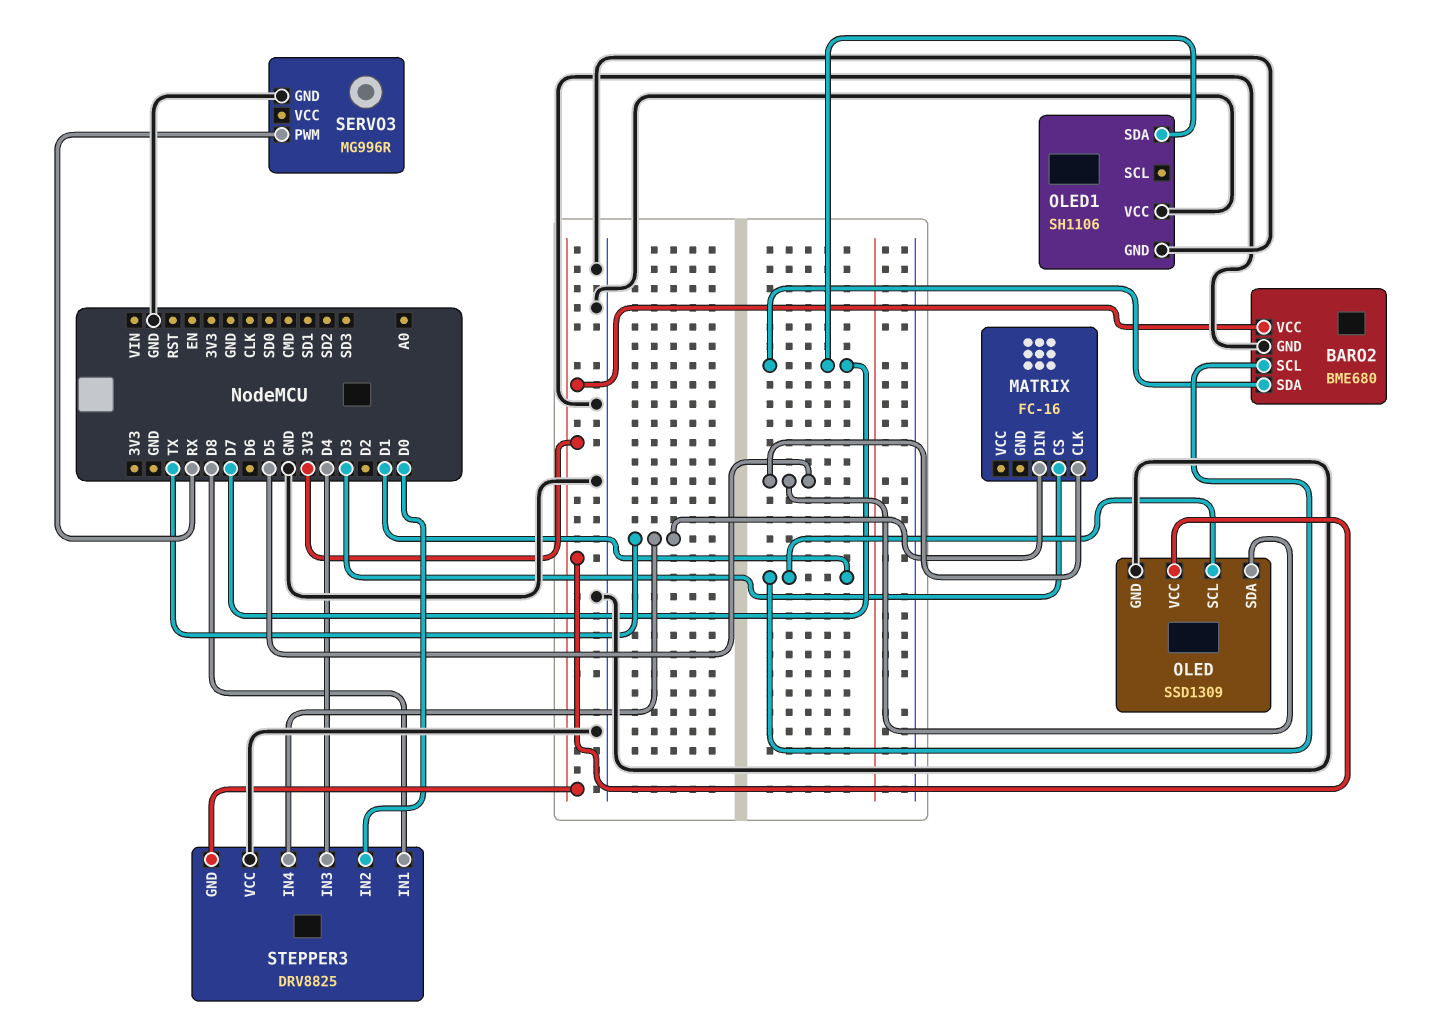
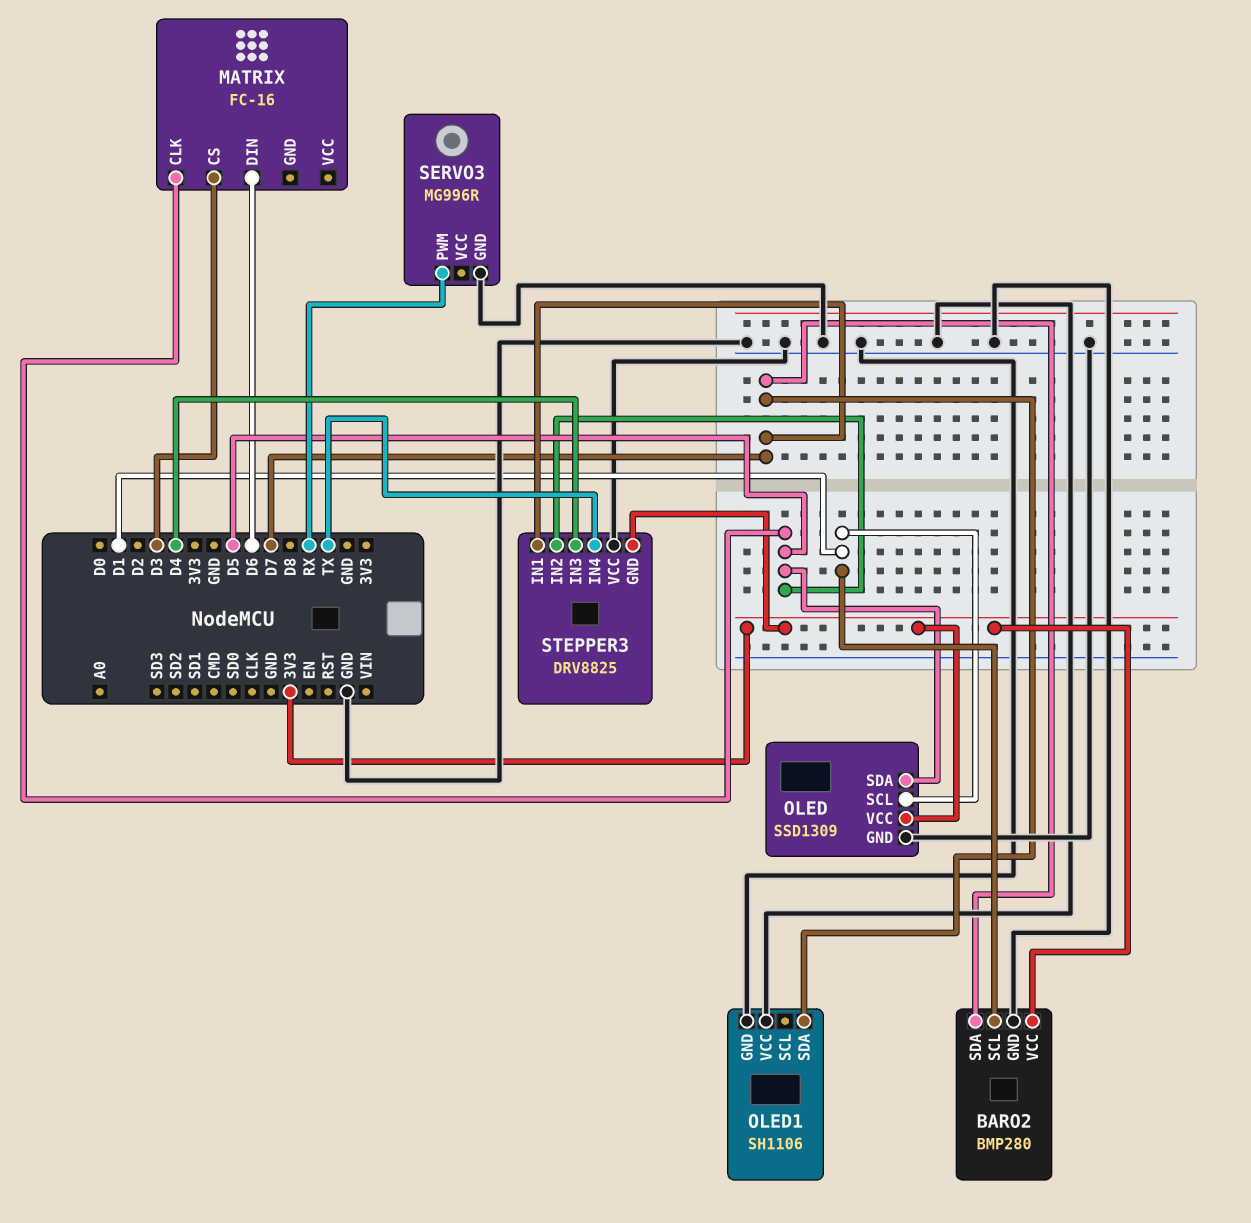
BARO2: BME680 -> BMP280
MATRIX pin DIN: TX -> D6
STEPPER3 pin IN1: D8 -> D7
STEPPER3 pin IN2: D0 -> D5

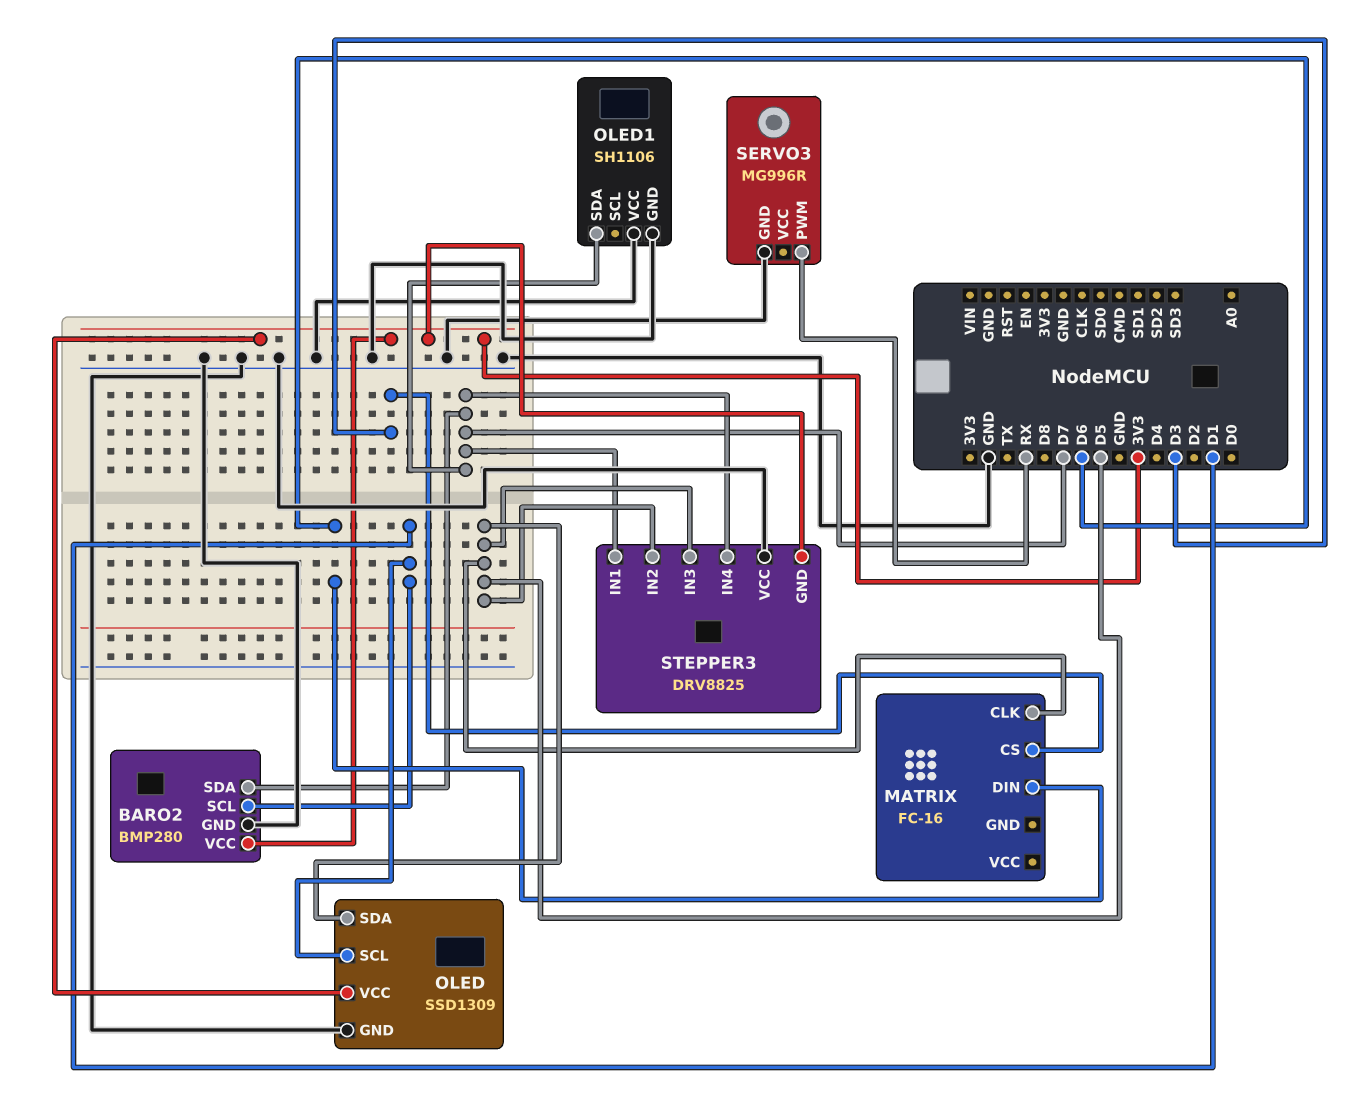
STEPPER3 pin IN3: D4 -> D5
STEPPER3 pin IN4: TX -> D7

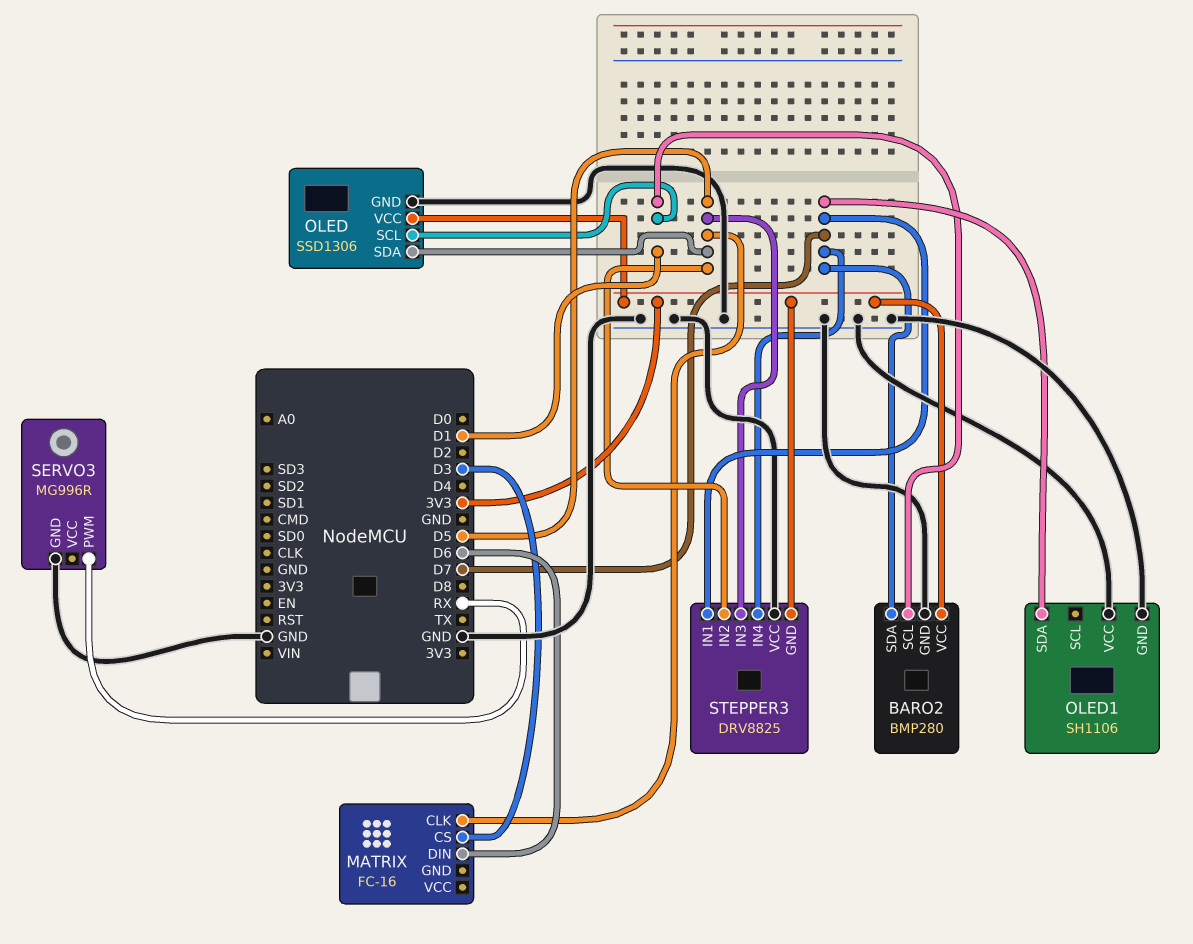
OLED: SSD1309 -> SSD1306

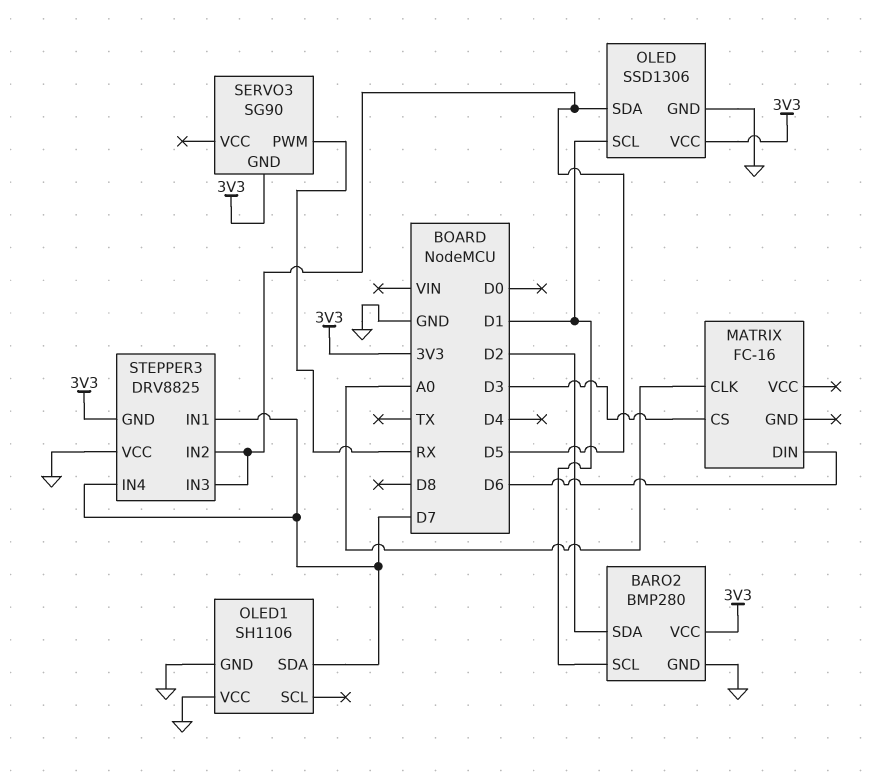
BARO2 pin SDA: D7 -> D2
MATRIX pin CLK: D5 -> A0
SERVO3: MG996R -> SG90
SERVO3 pin GND: GND -> 3V3

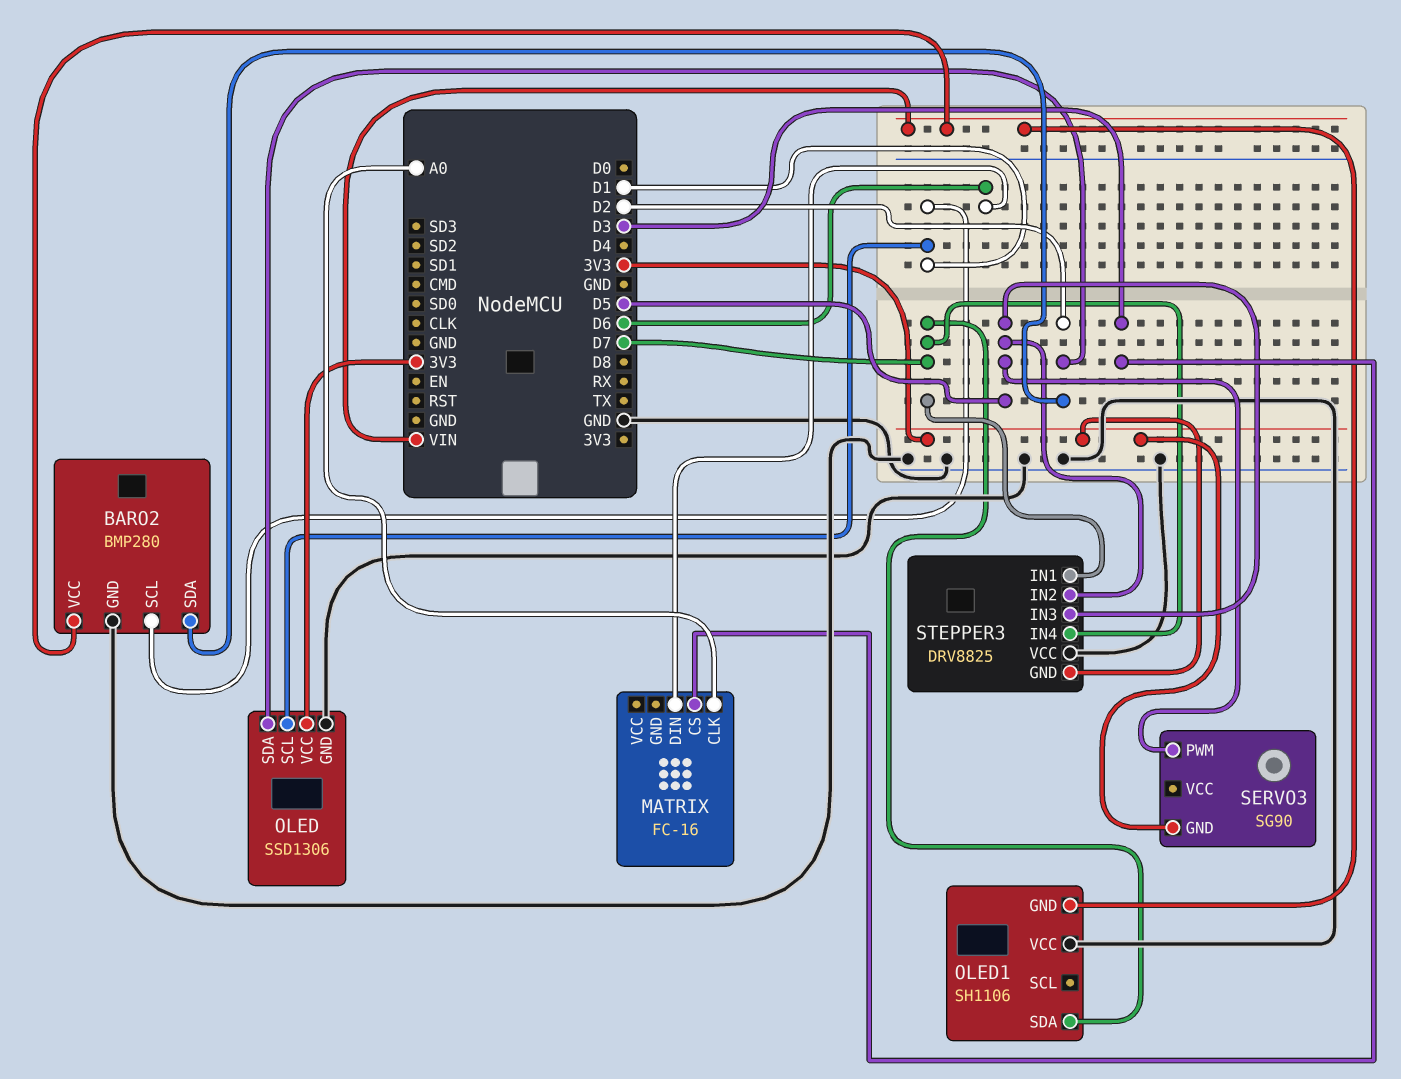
BARO2 pin VCC: 3V3 -> VIN
OLED pin SDA: D5 -> D2
OLED1 pin GND: GND -> VIN
SERVO3 pin PWM: RX -> D5

